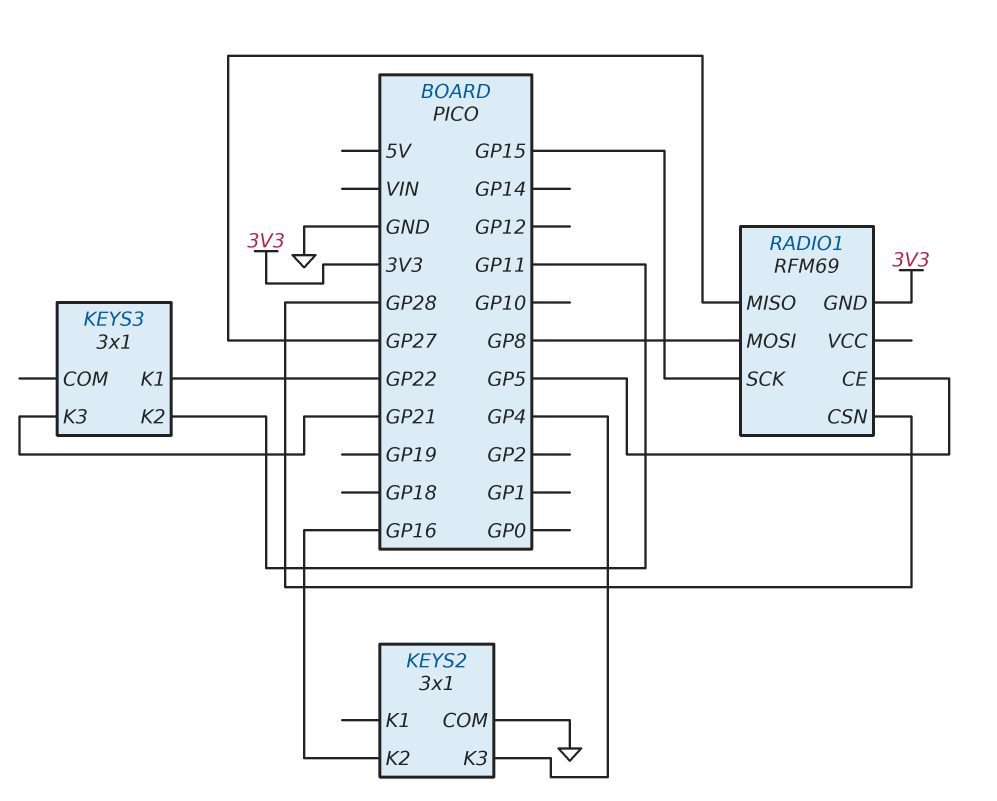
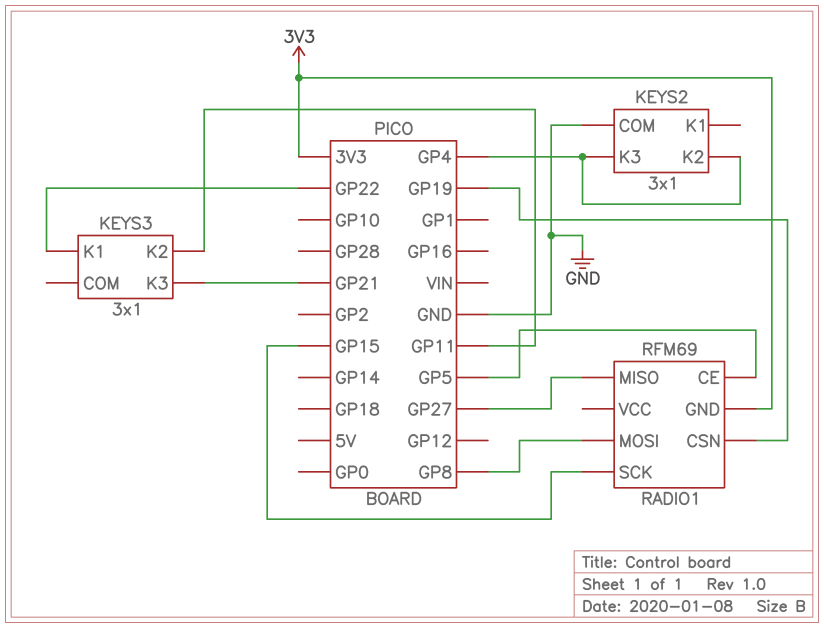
KEYS2 pin K2: GP16 -> GP4
RADIO1 pin CSN: GP28 -> GP19

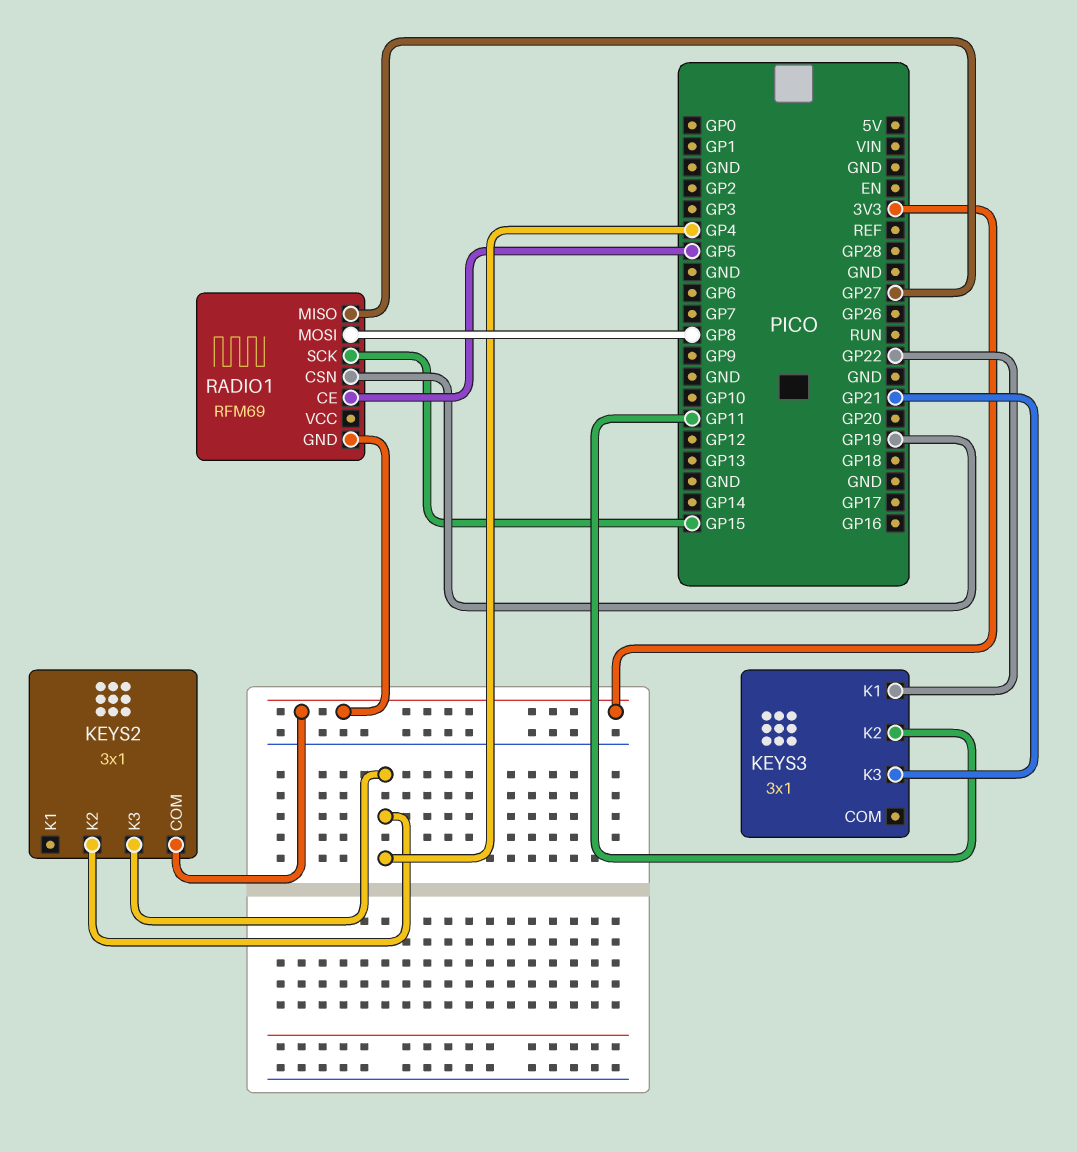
KEYS2 pin COM: GND -> 3V3

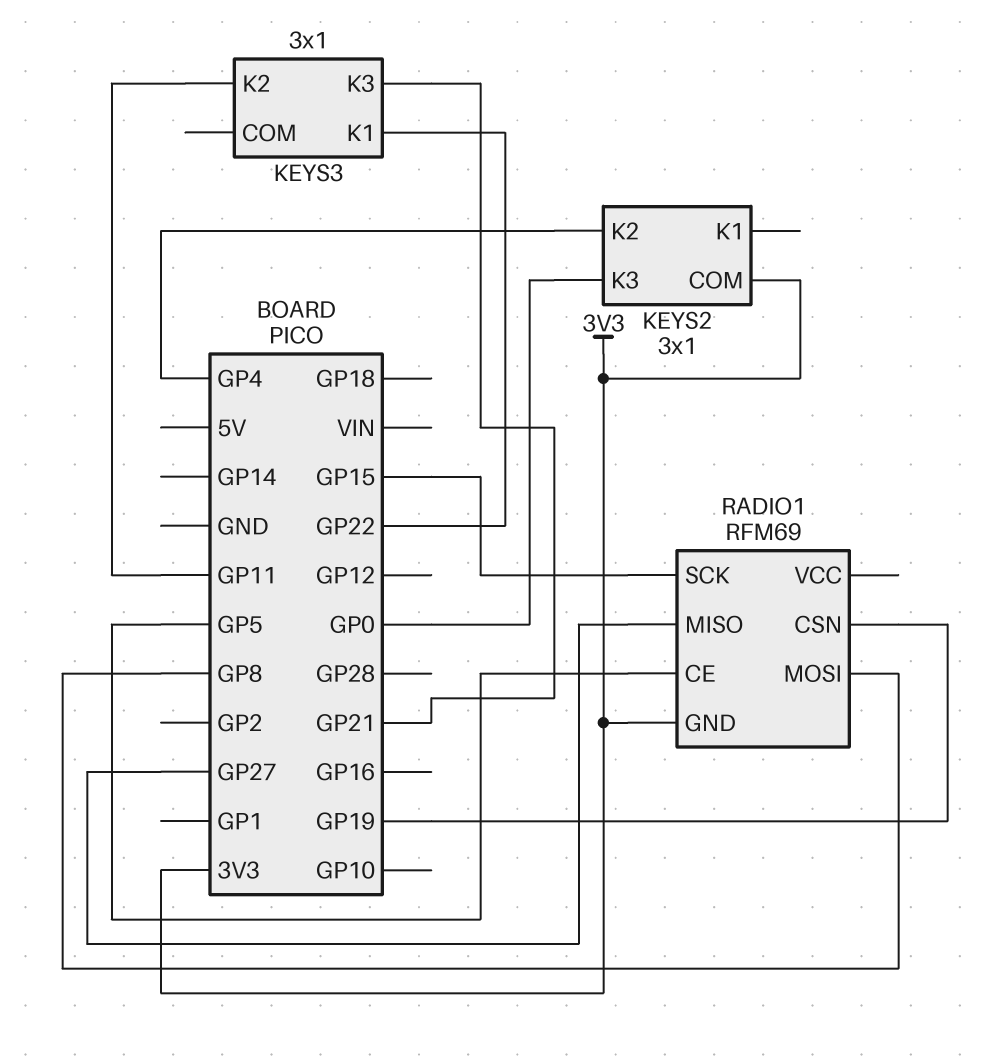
KEYS2 pin K3: GP4 -> GP0

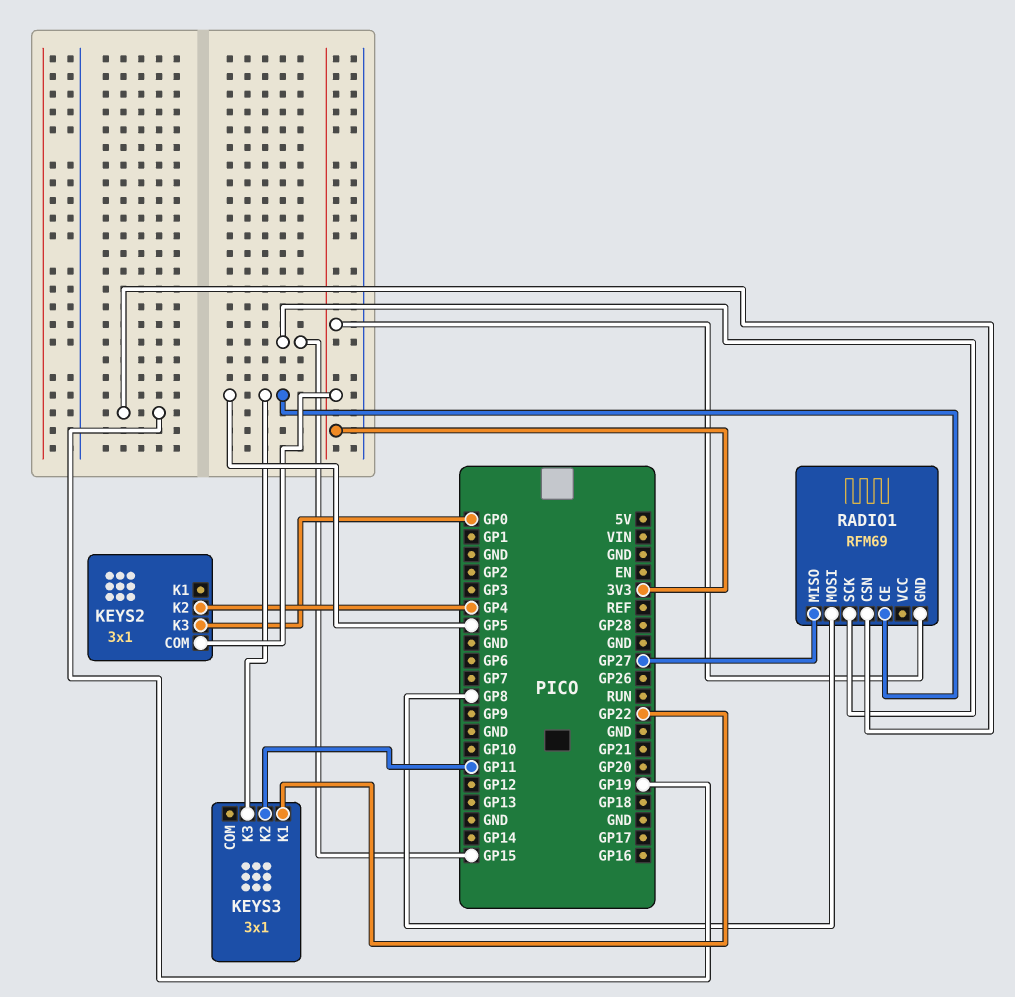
KEYS3 pin K3: GP21 -> GP5

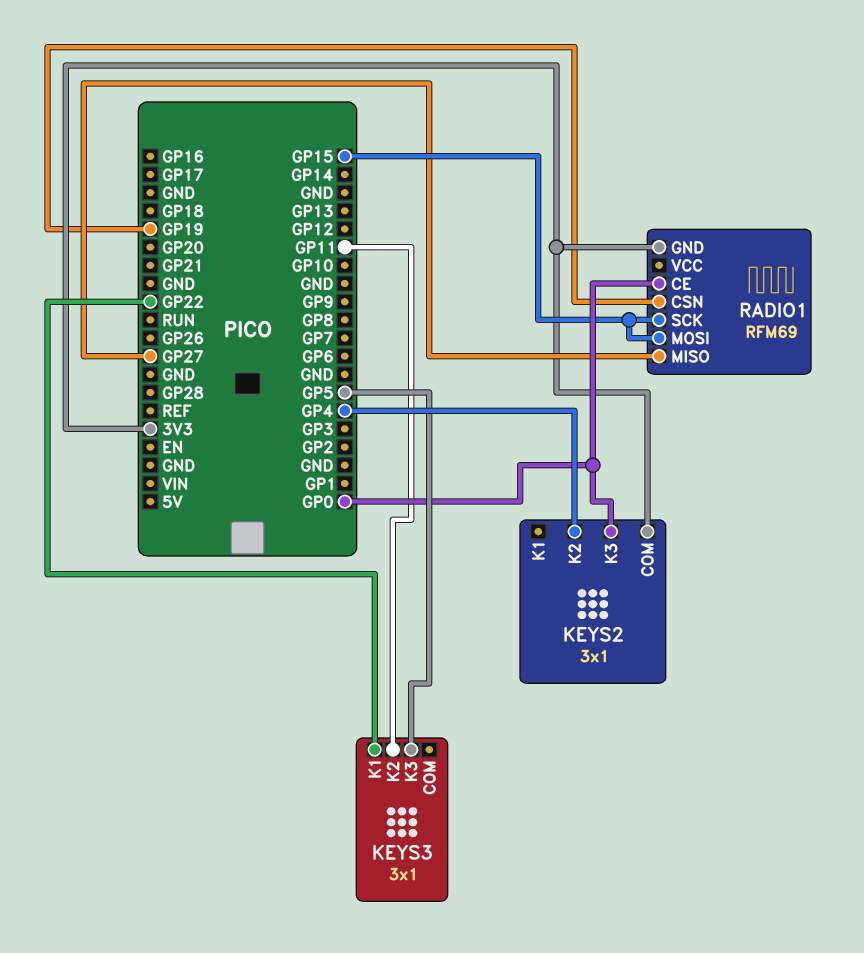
RADIO1 pin CE: GP5 -> GP0
RADIO1 pin MOSI: GP8 -> GP15

